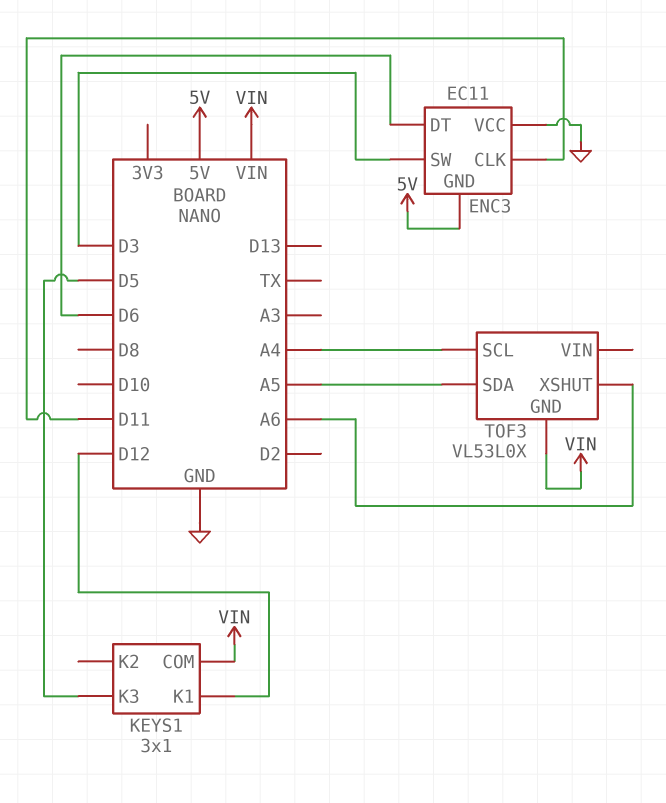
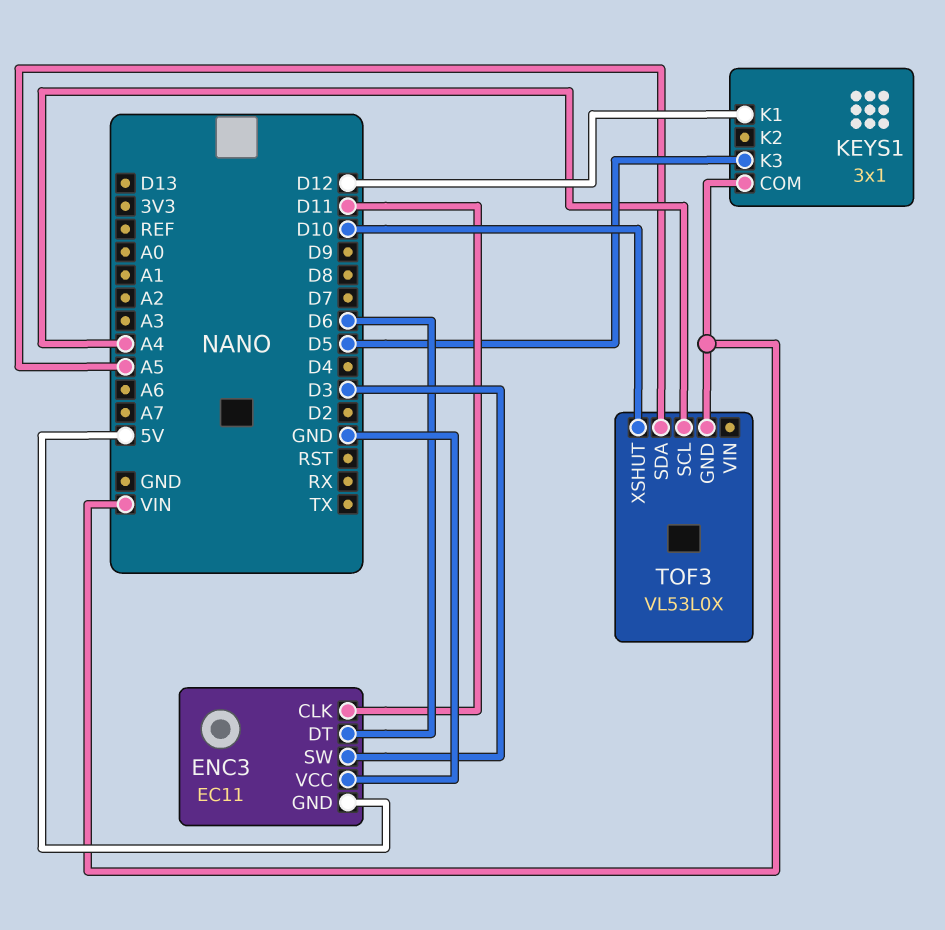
TOF3 pin XSHUT: A6 -> D10

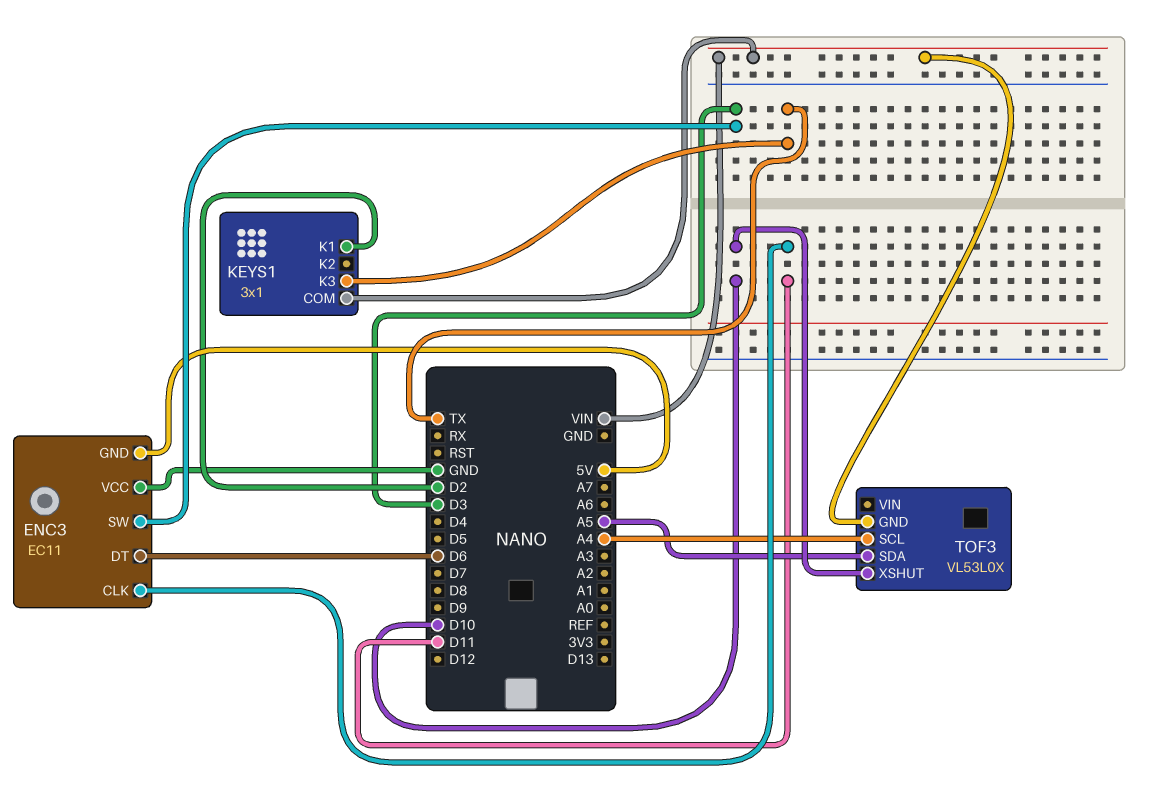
KEYS1 pin K1: D12 -> D2
KEYS1 pin K3: D5 -> TX

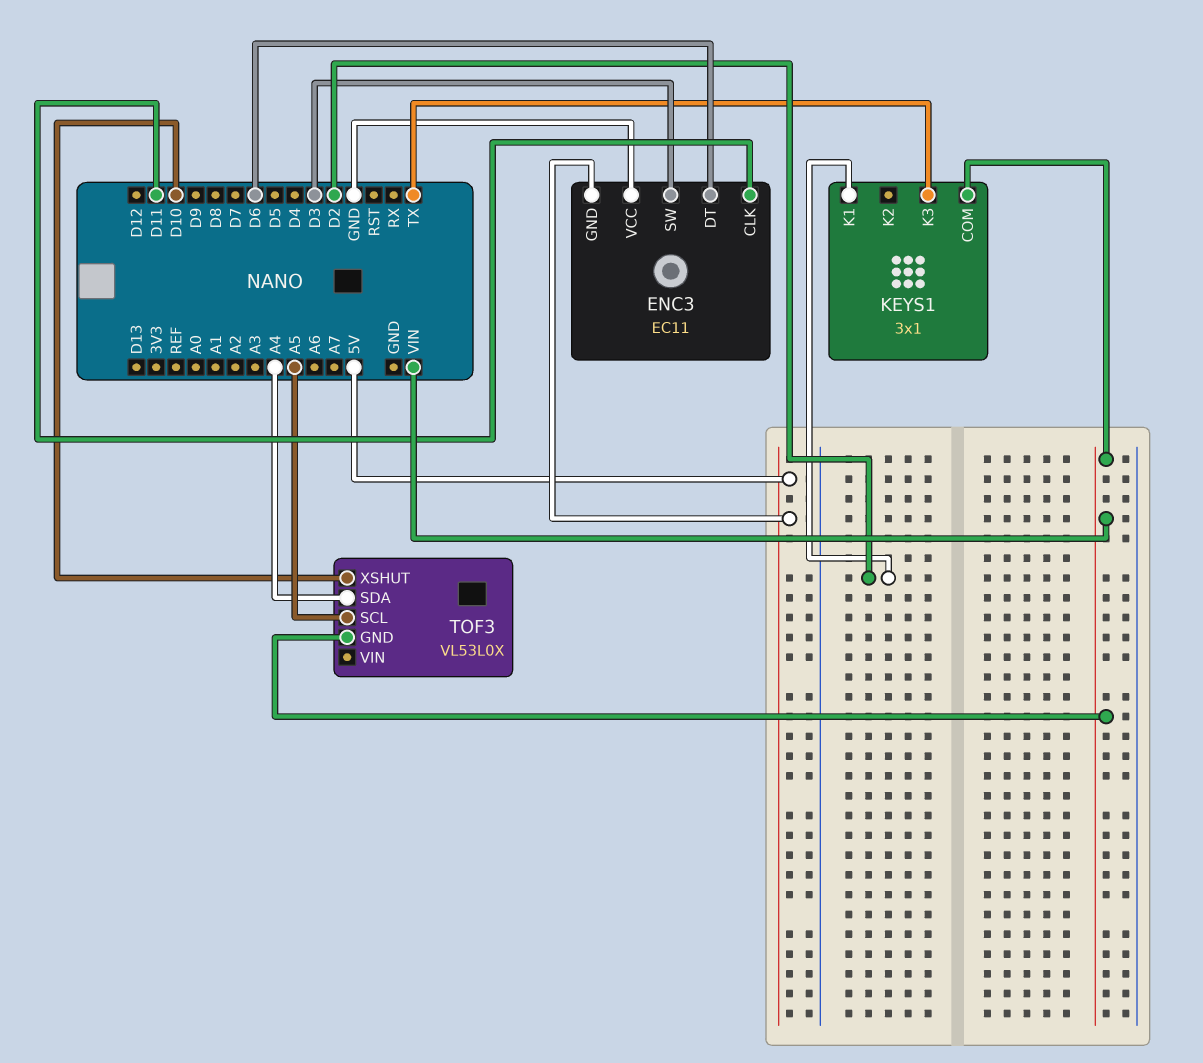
TOF3 pin SCL: A4 -> A5
TOF3 pin SDA: A5 -> A4

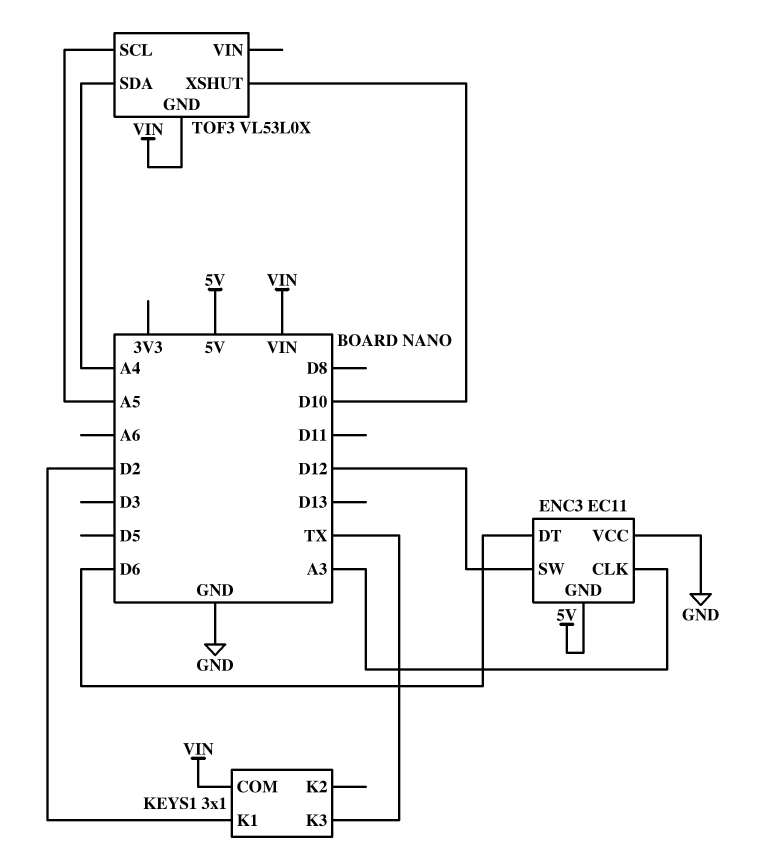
ENC3 pin CLK: D11 -> A3
ENC3 pin SW: D3 -> D12

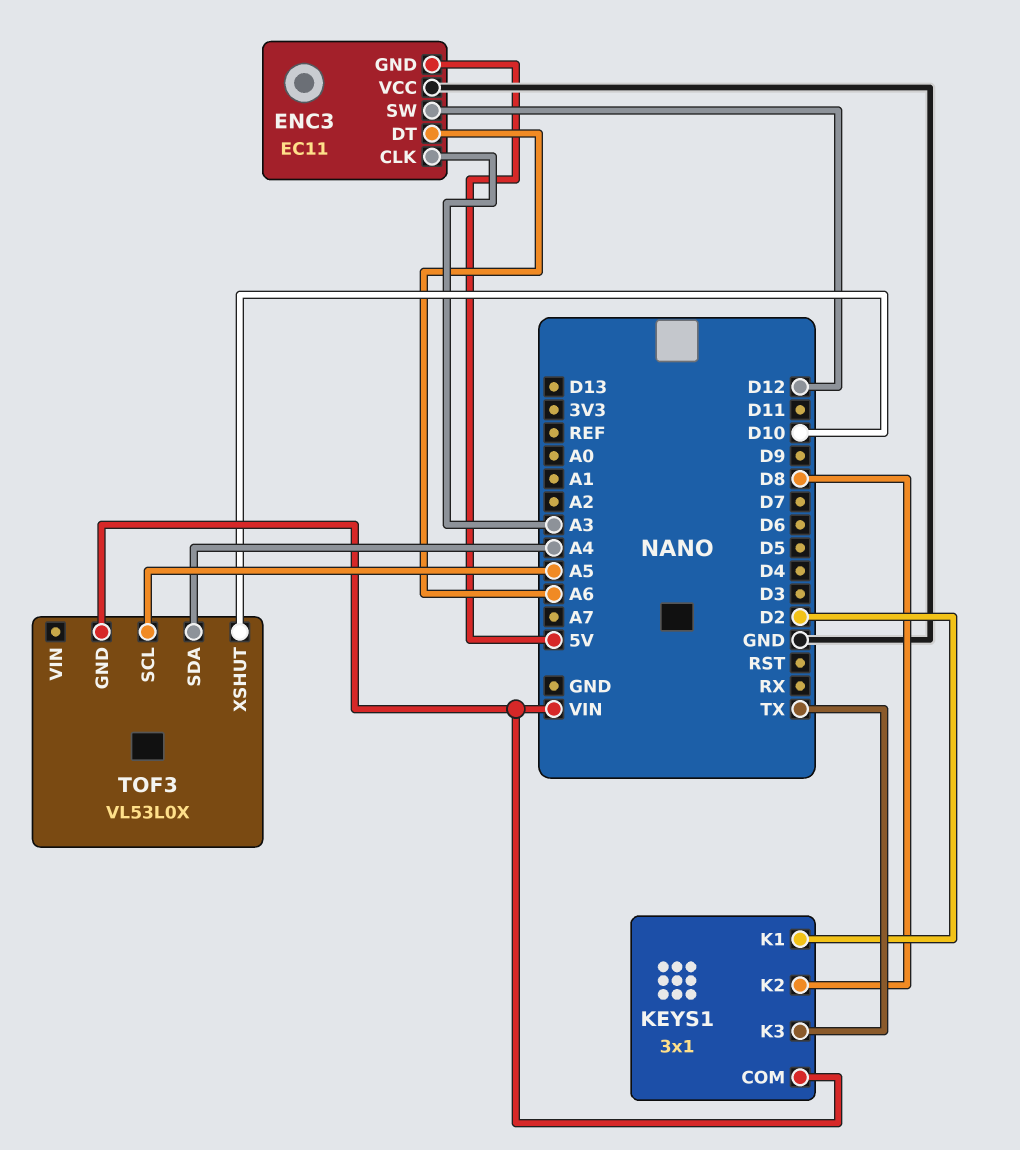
ENC3 pin DT: D6 -> A6
KEYS1 pin K2: none -> D8

